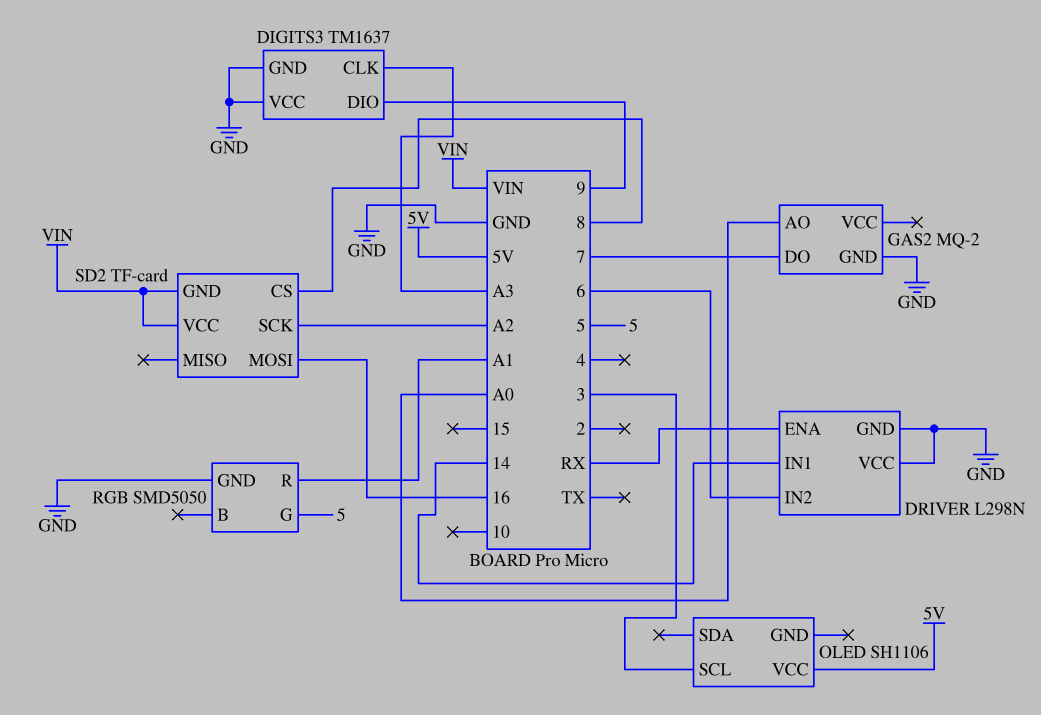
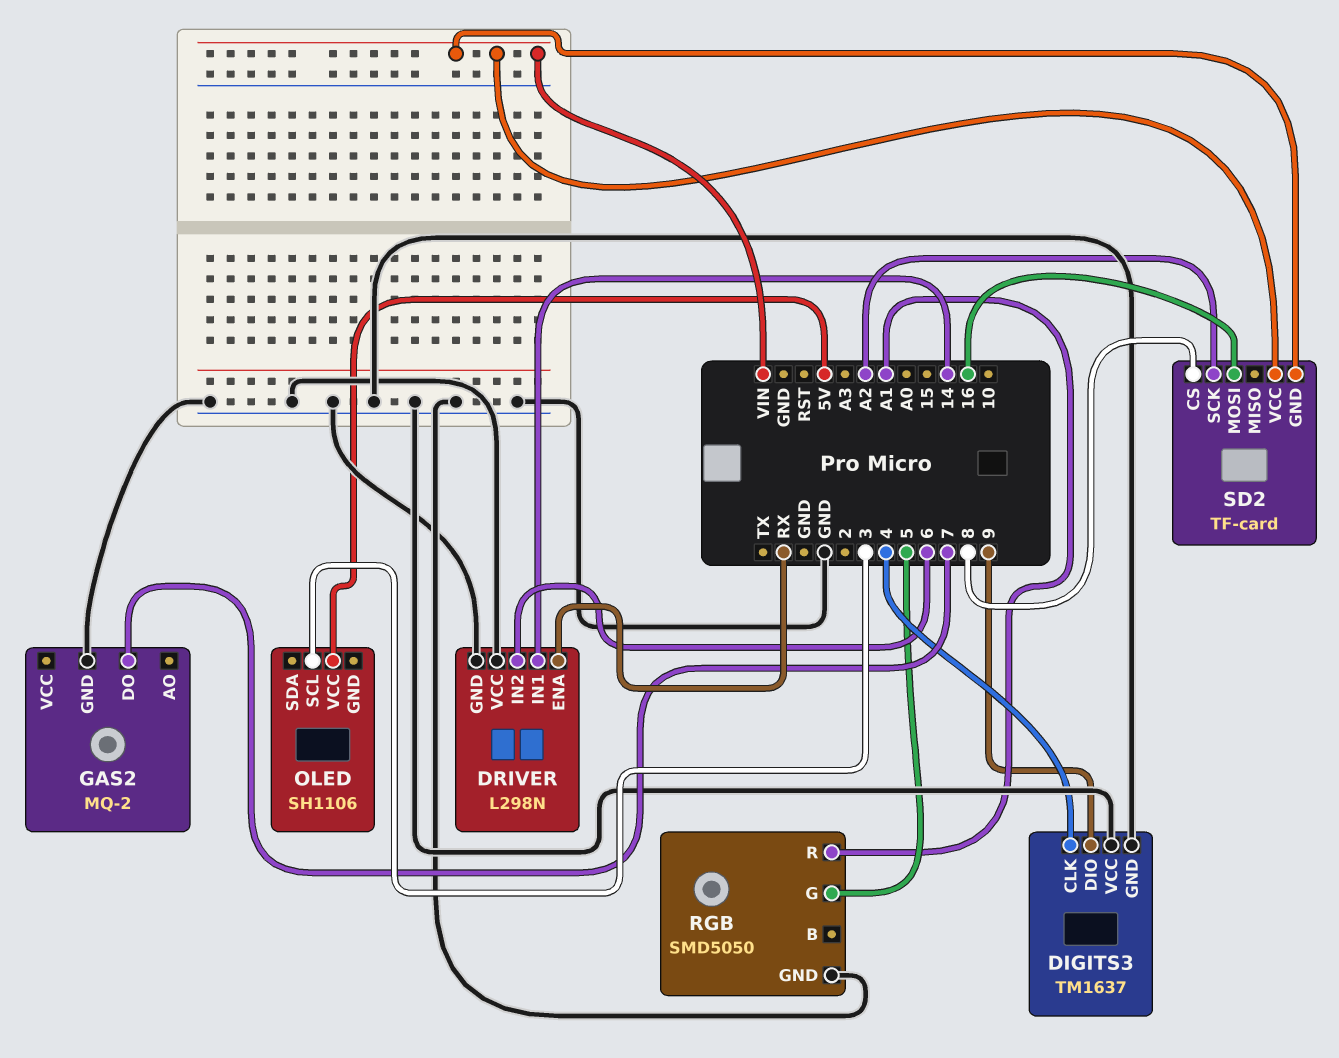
DIGITS3 pin CLK: A3 -> 4
GAS2 pin AO: A0 -> none

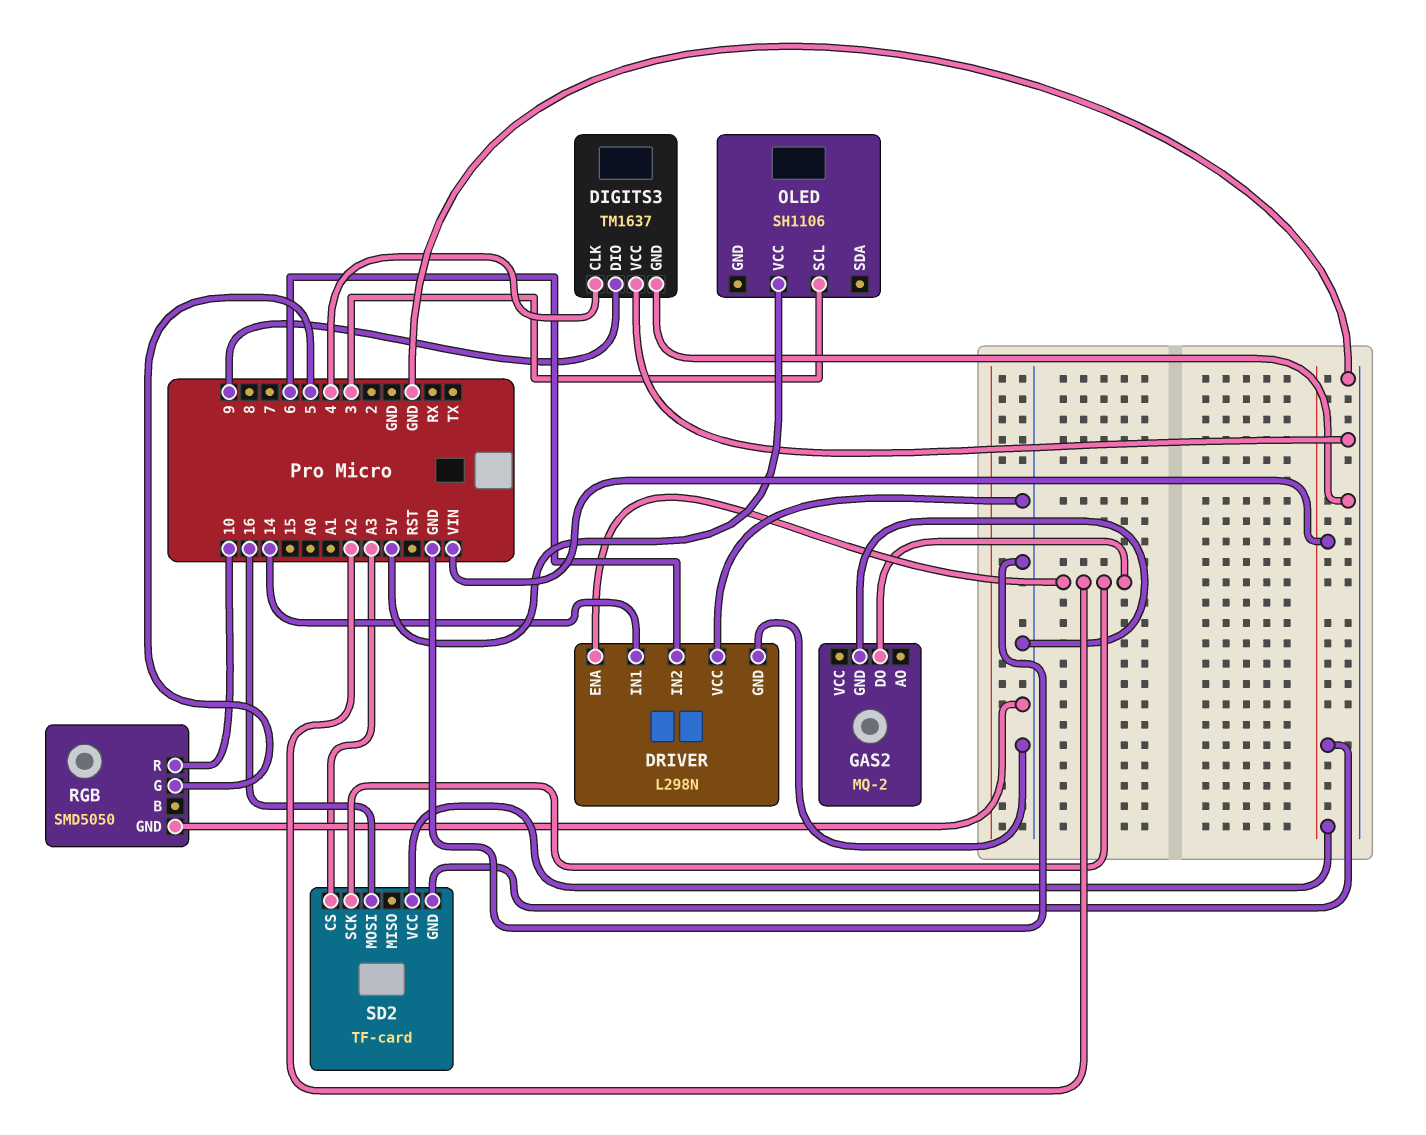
DRIVER pin ENA: RX -> A2
GAS2 pin DO: 7 -> A2
RGB pin R: A1 -> 10
SD2 pin CS: 8 -> A3

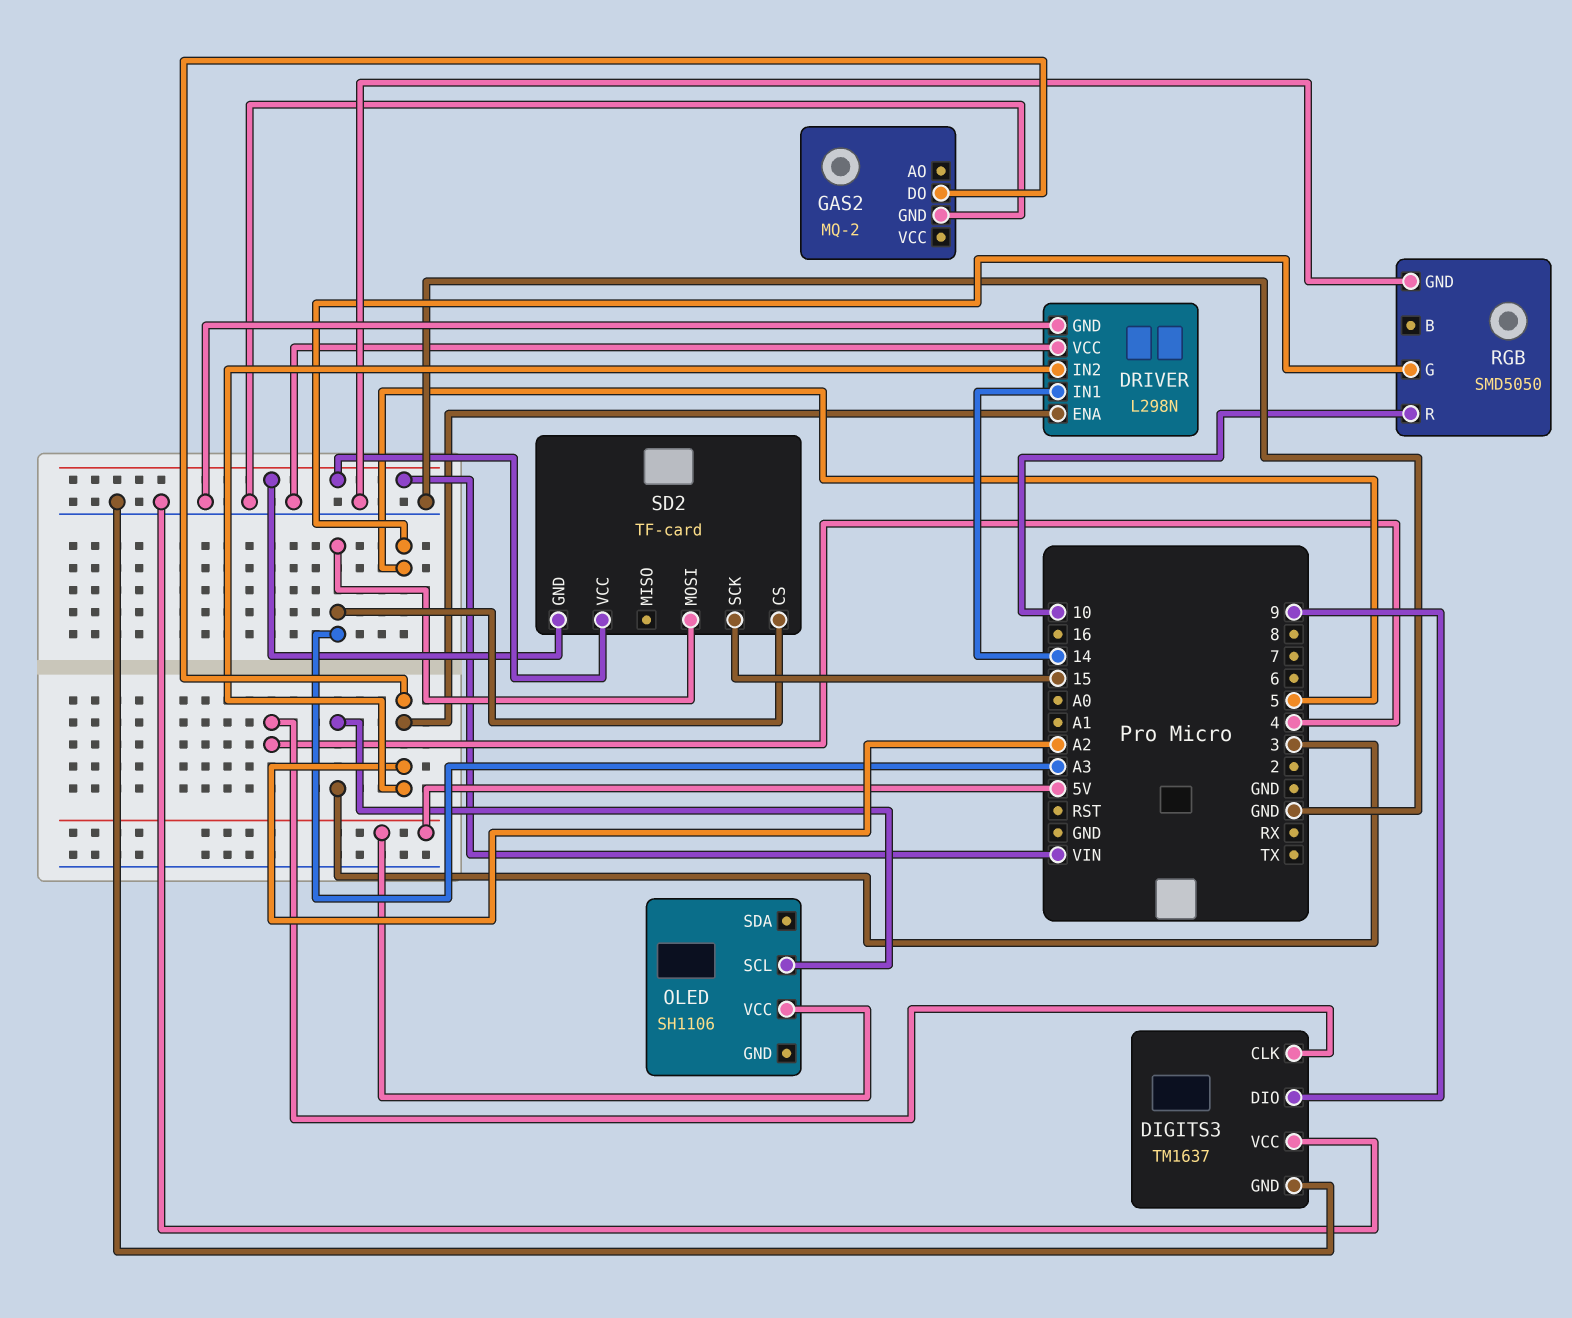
DRIVER pin IN2: 6 -> A2
SD2 pin MOSI: 16 -> A3
SD2 pin SCK: A2 -> 15

